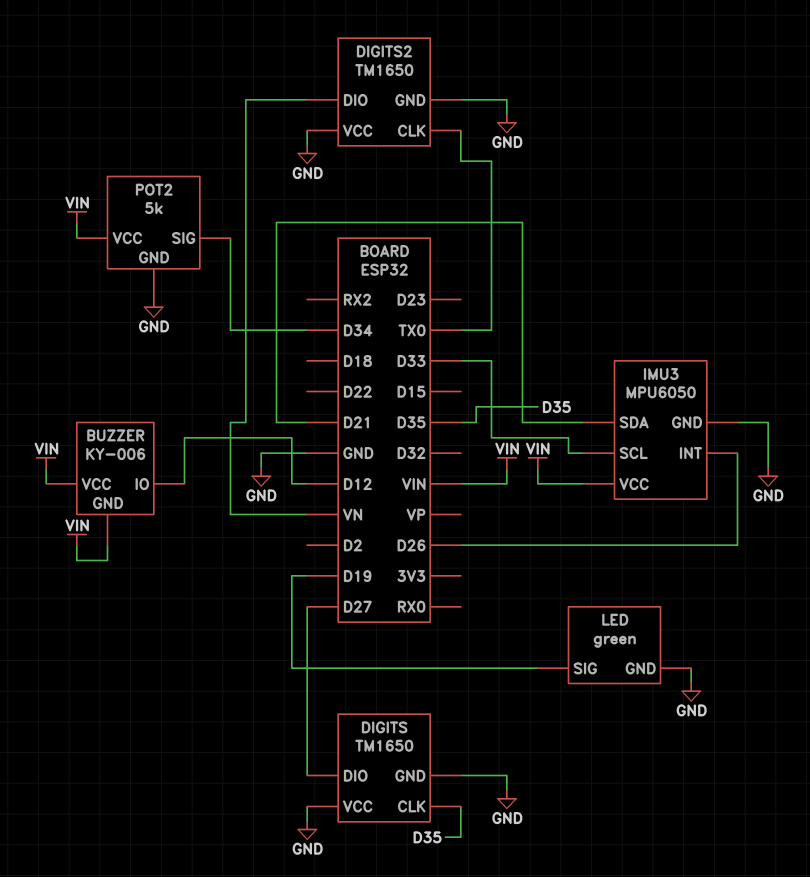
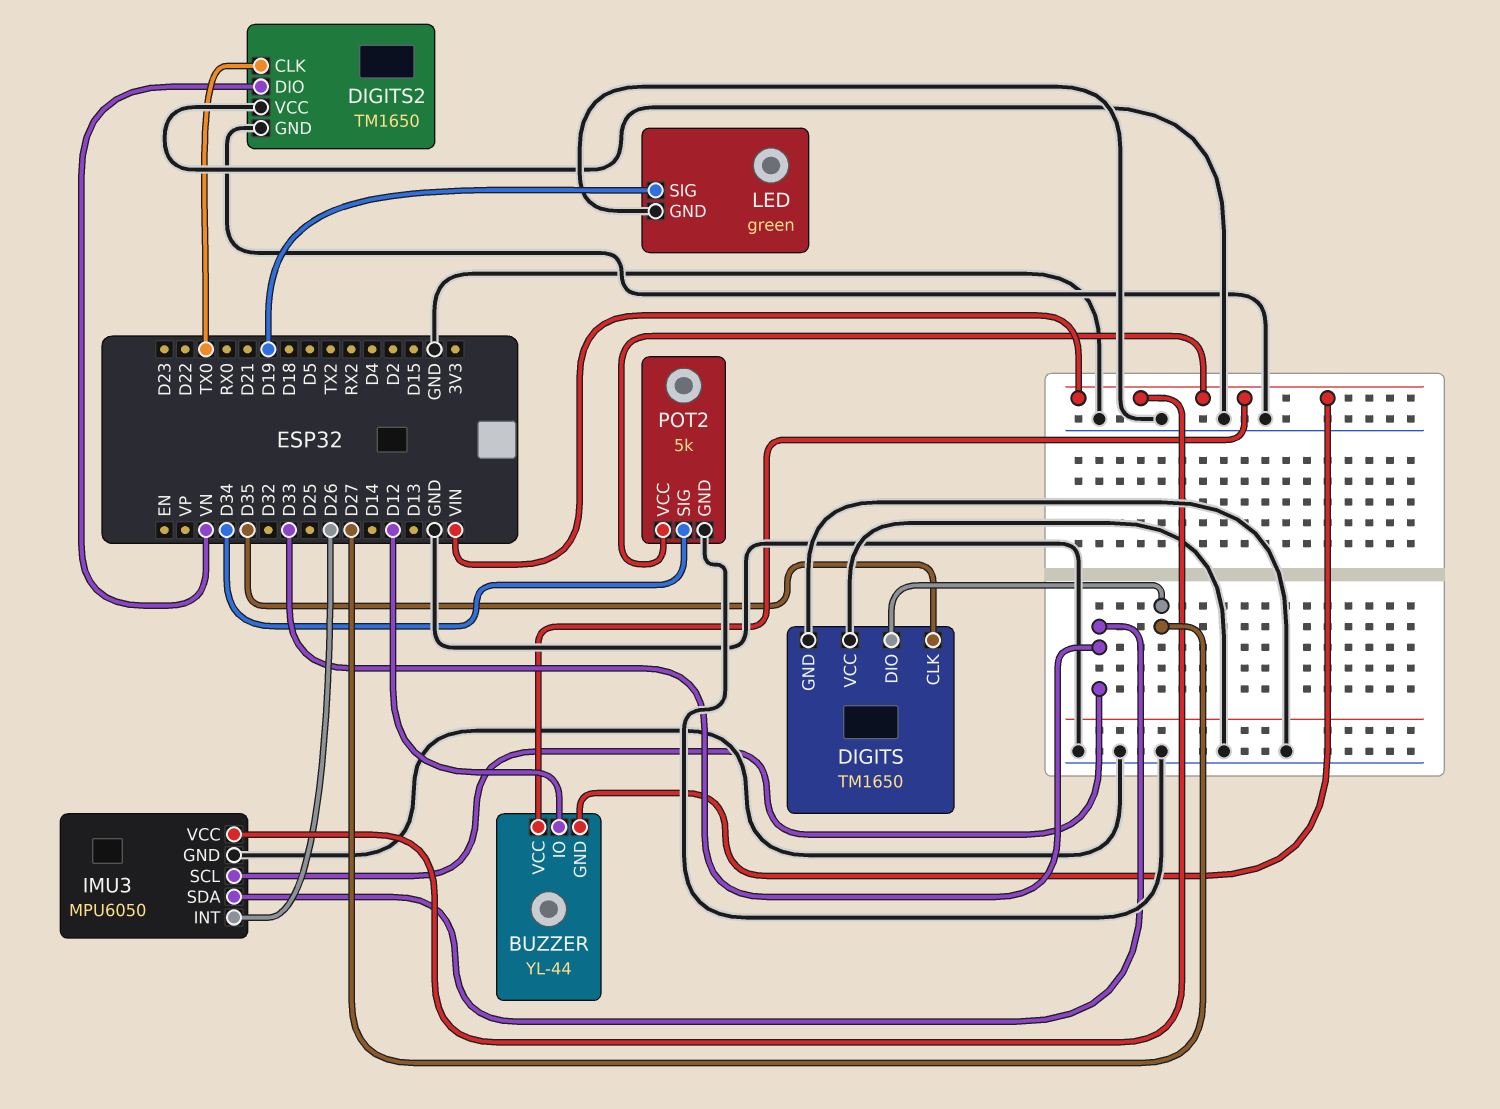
BUZZER: KY-006 -> YL-44
IMU3 pin SDA: D21 -> D33

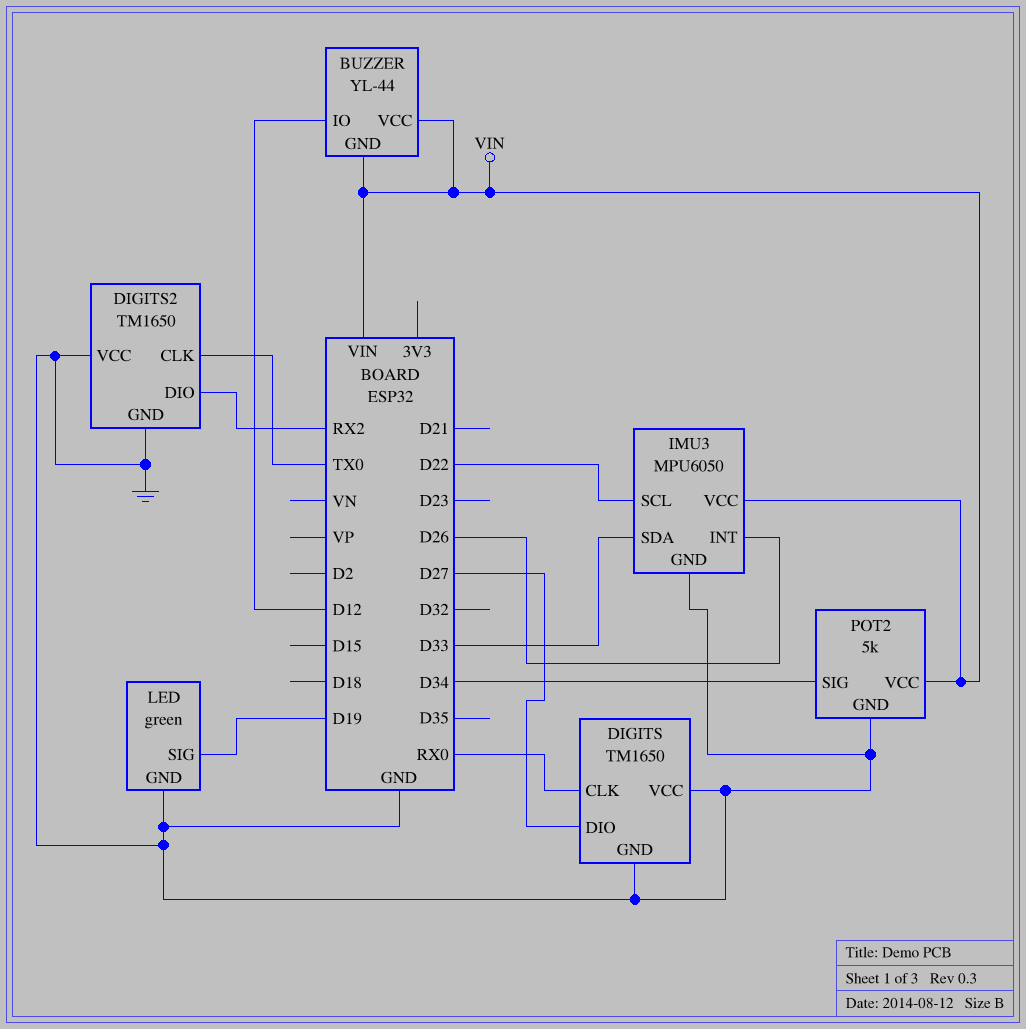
DIGITS pin CLK: D35 -> RX0
DIGITS2 pin DIO: VN -> RX2
IMU3 pin SCL: D33 -> D22

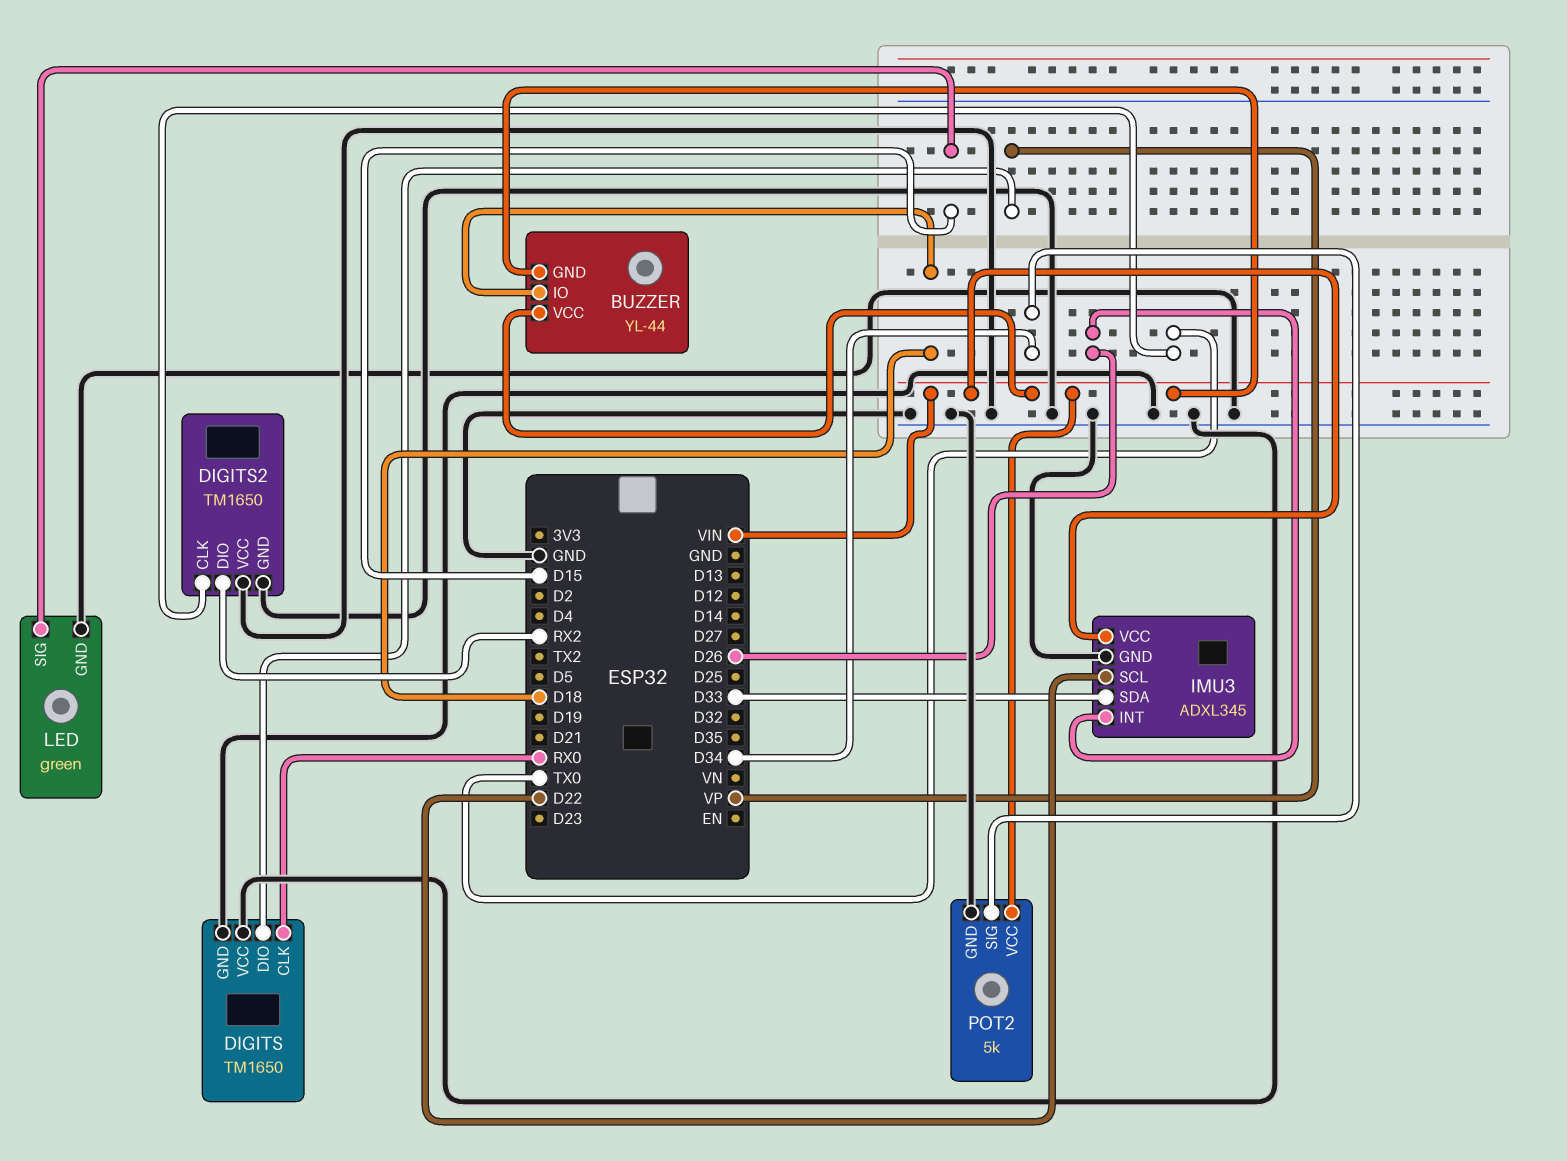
BUZZER pin IO: D12 -> D18
DIGITS pin DIO: D27 -> VP
IMU3: MPU6050 -> ADXL345
LED pin SIG: D19 -> D15

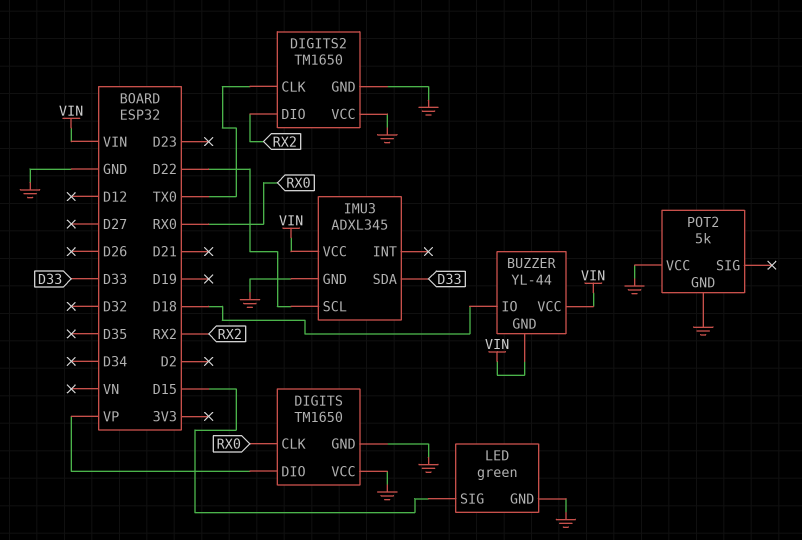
IMU3 pin INT: D26 -> none
POT2 pin SIG: D34 -> none
POT2 pin VCC: VIN -> GND

